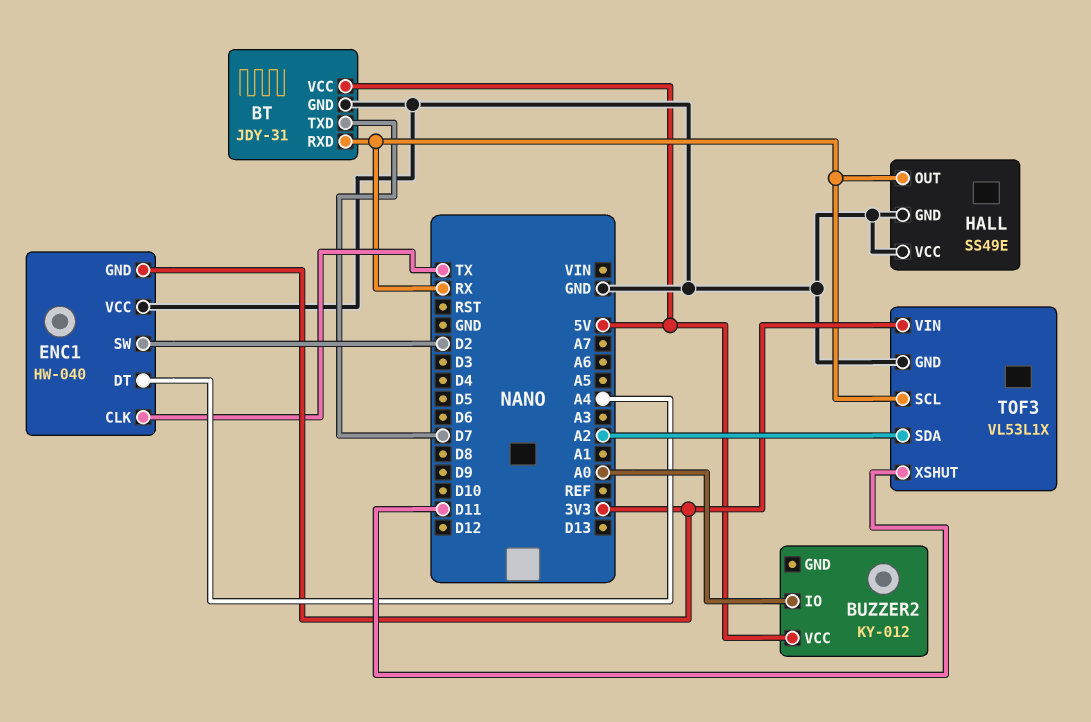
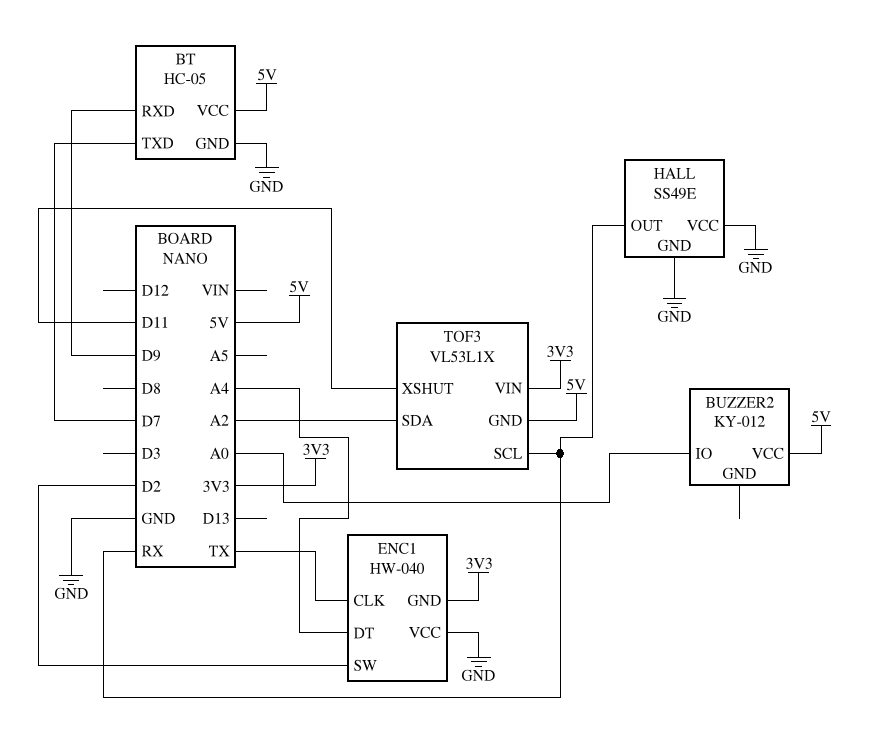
BT: JDY-31 -> HC-05
BT pin RXD: RX -> D9
TOF3 pin GND: GND -> 5V

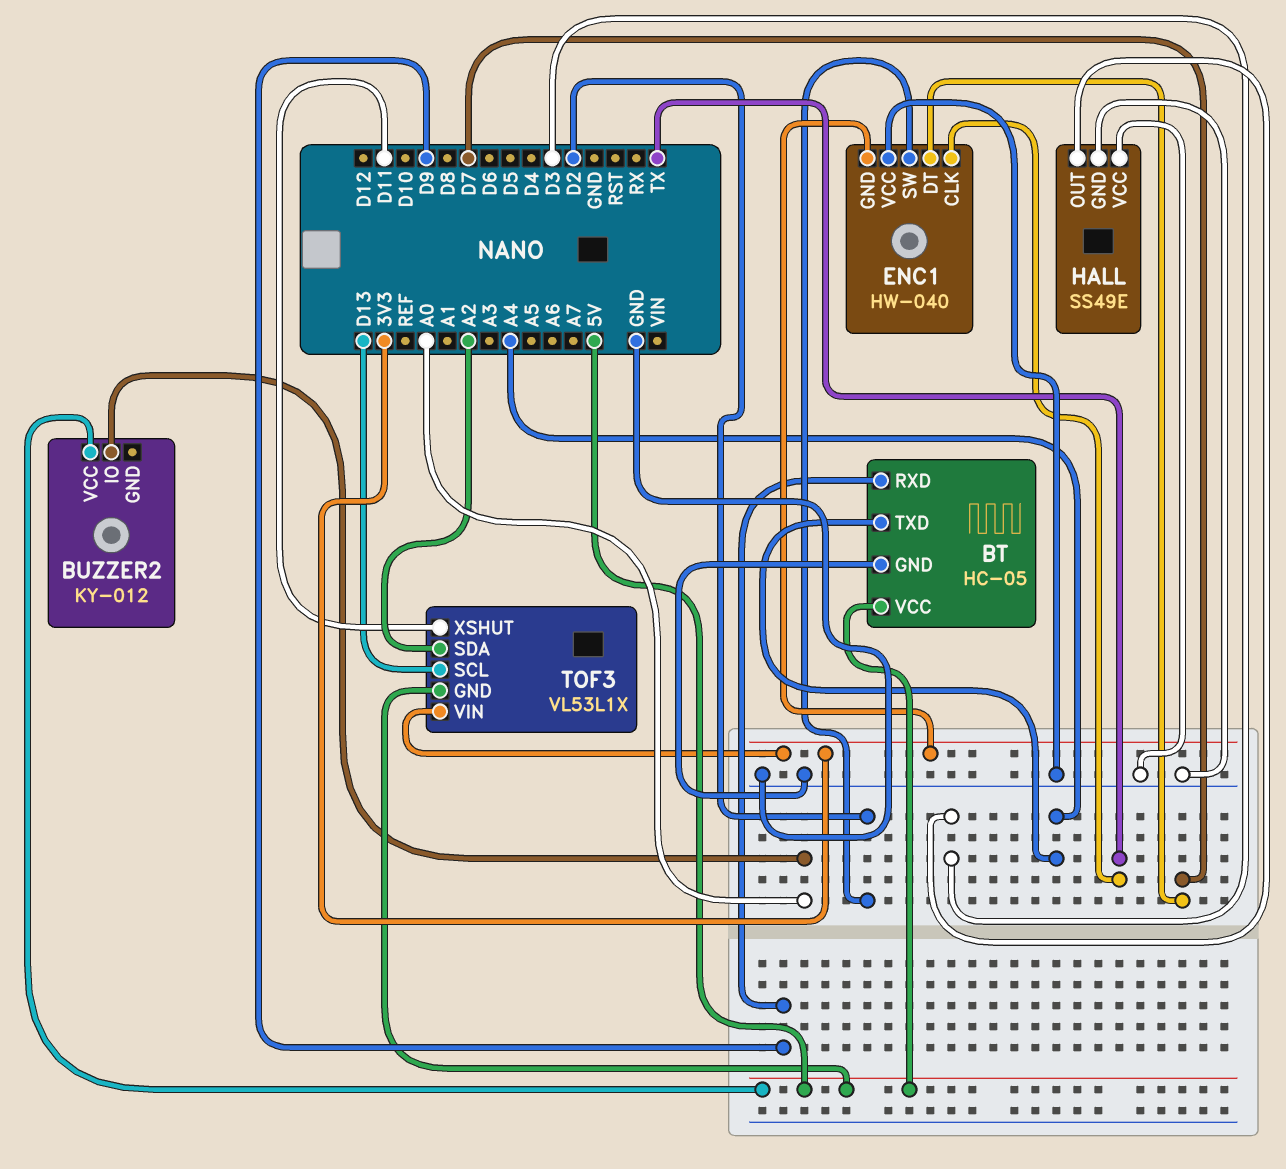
BT pin TXD: D7 -> A4
ENC1 pin DT: A4 -> D7
HALL pin OUT: RX -> D3
TOF3 pin SCL: RX -> D13

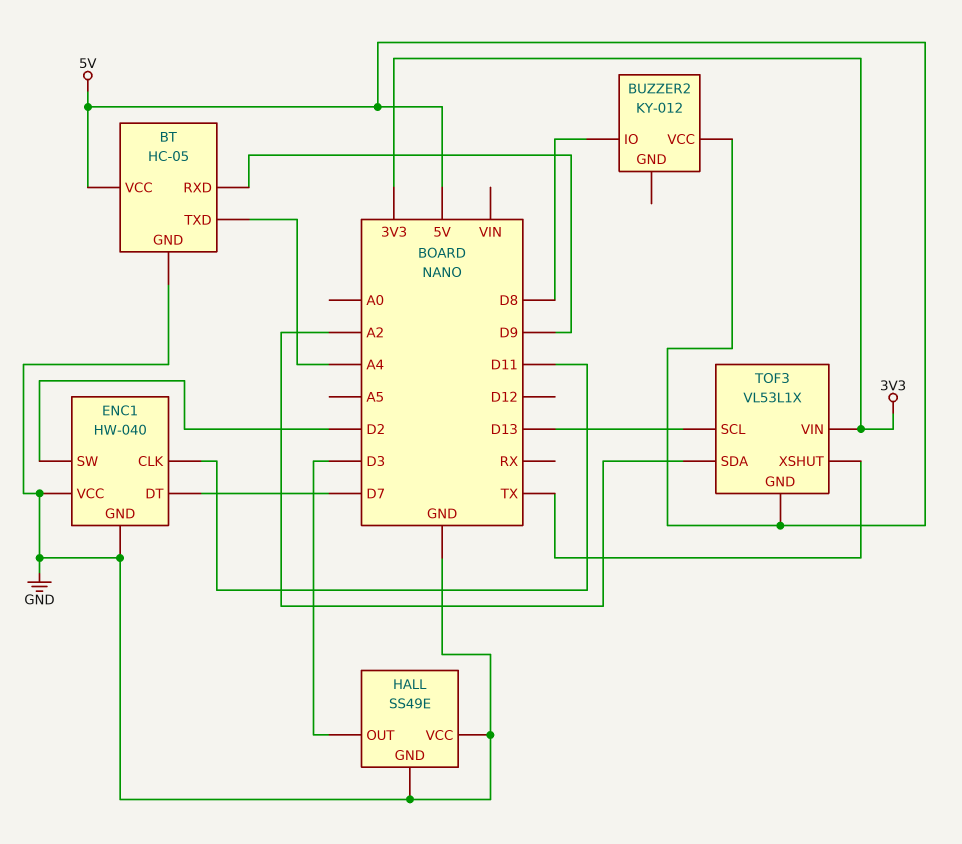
BUZZER2 pin IO: A0 -> D8
ENC1 pin CLK: TX -> D11
ENC1 pin GND: 3V3 -> GND
TOF3 pin XSHUT: D11 -> TX

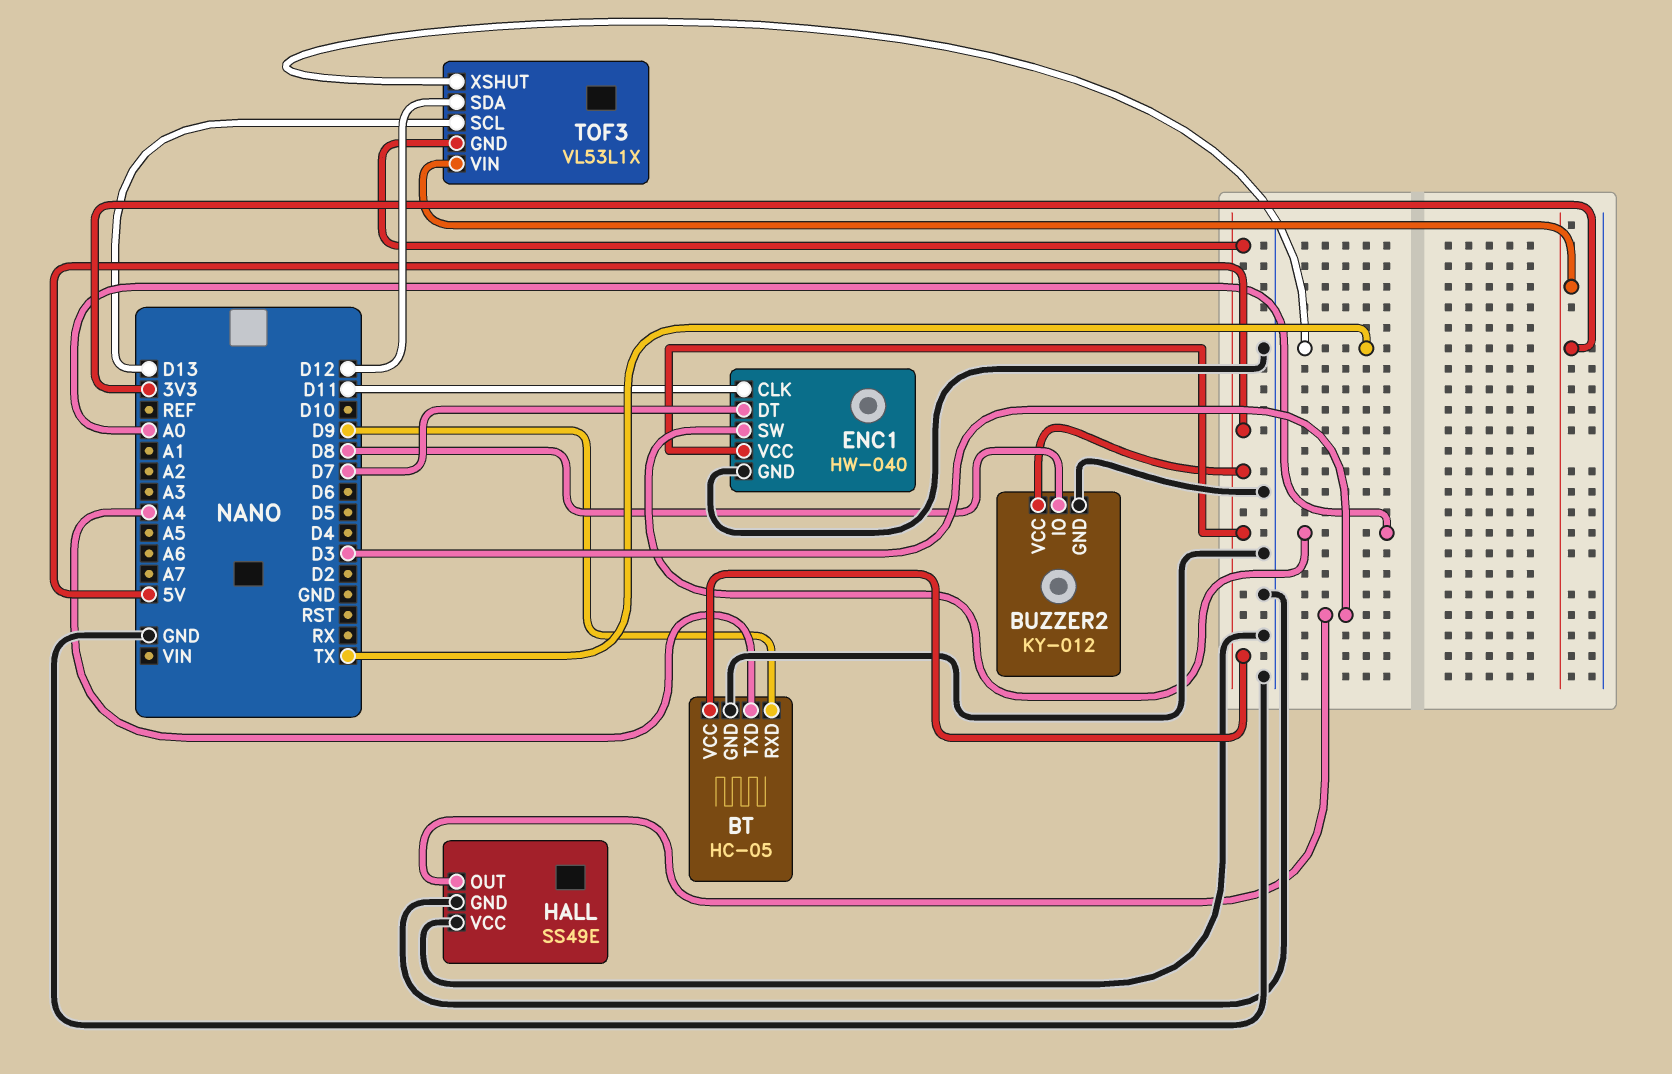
BUZZER2 pin GND: none -> GND
ENC1 pin SW: D2 -> A0
ENC1 pin VCC: GND -> 5V
TOF3 pin SDA: A2 -> D12

